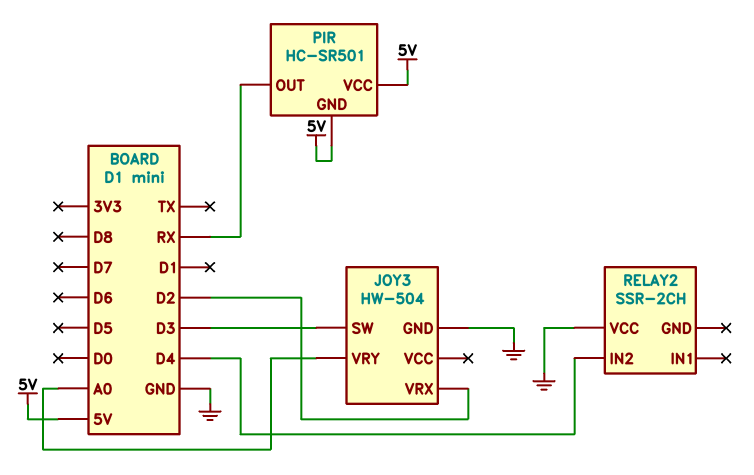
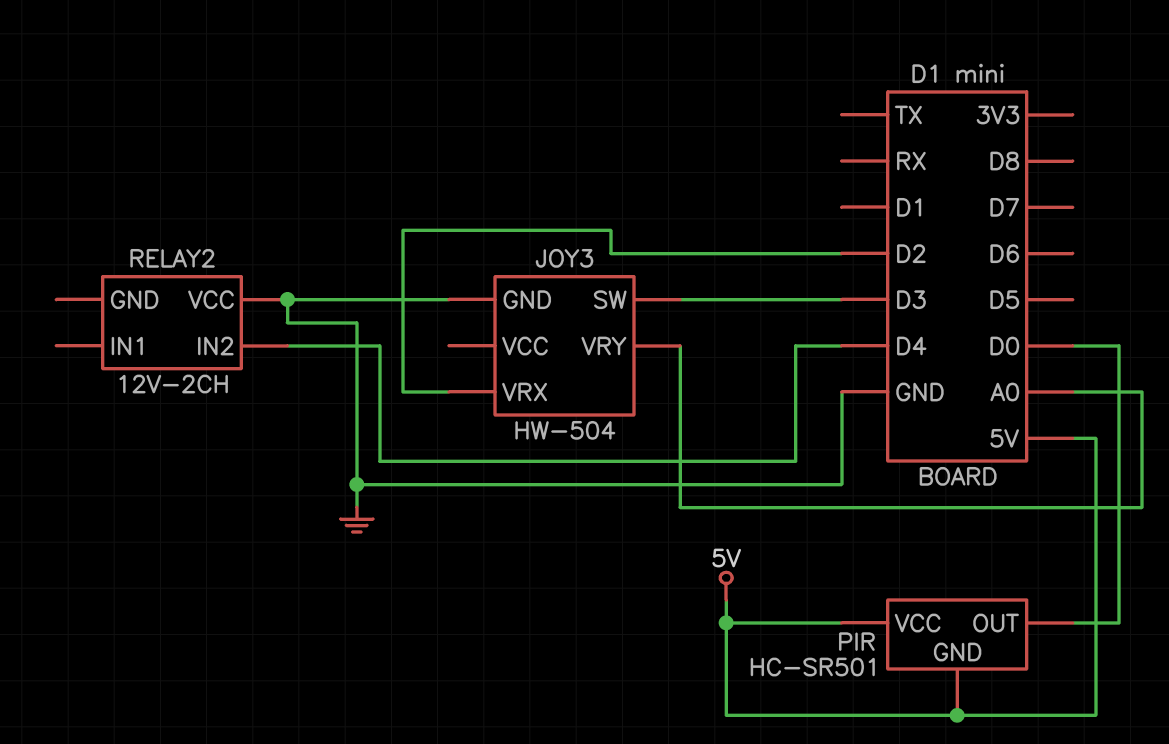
PIR pin OUT: RX -> D0
RELAY2: SSR-2CH -> 12V-2CH

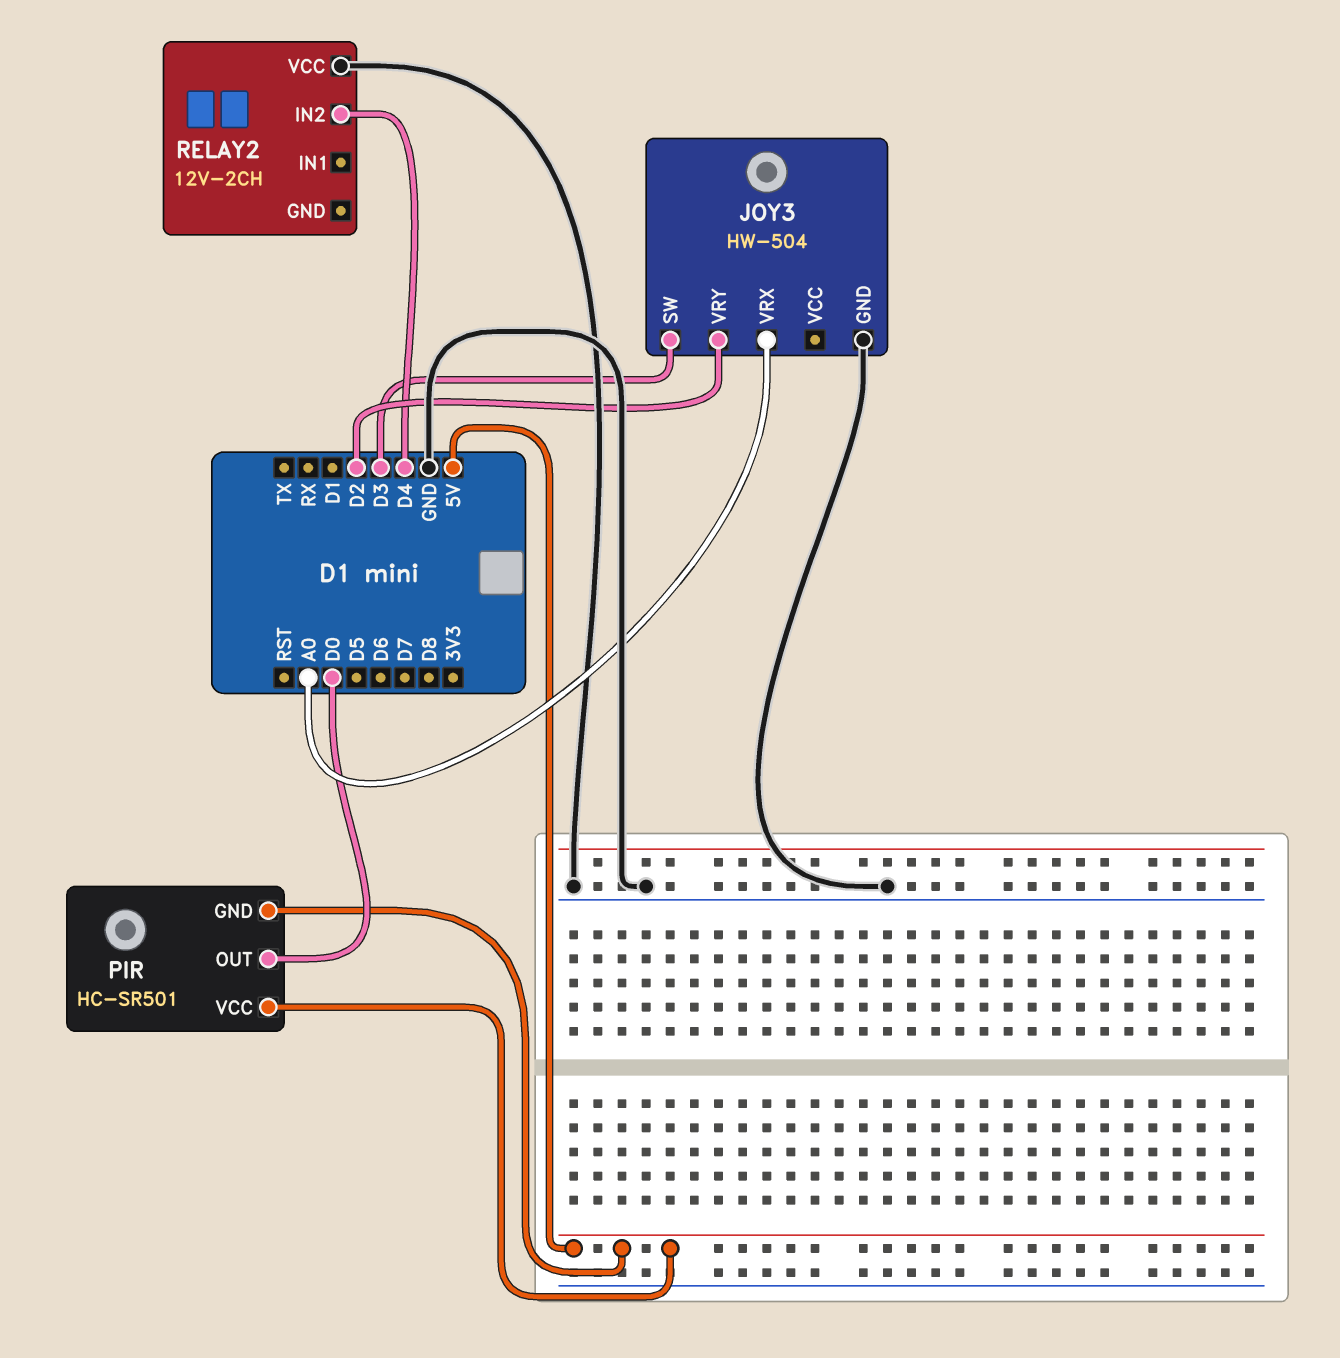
JOY3 pin VRX: D2 -> A0
JOY3 pin VRY: A0 -> D2

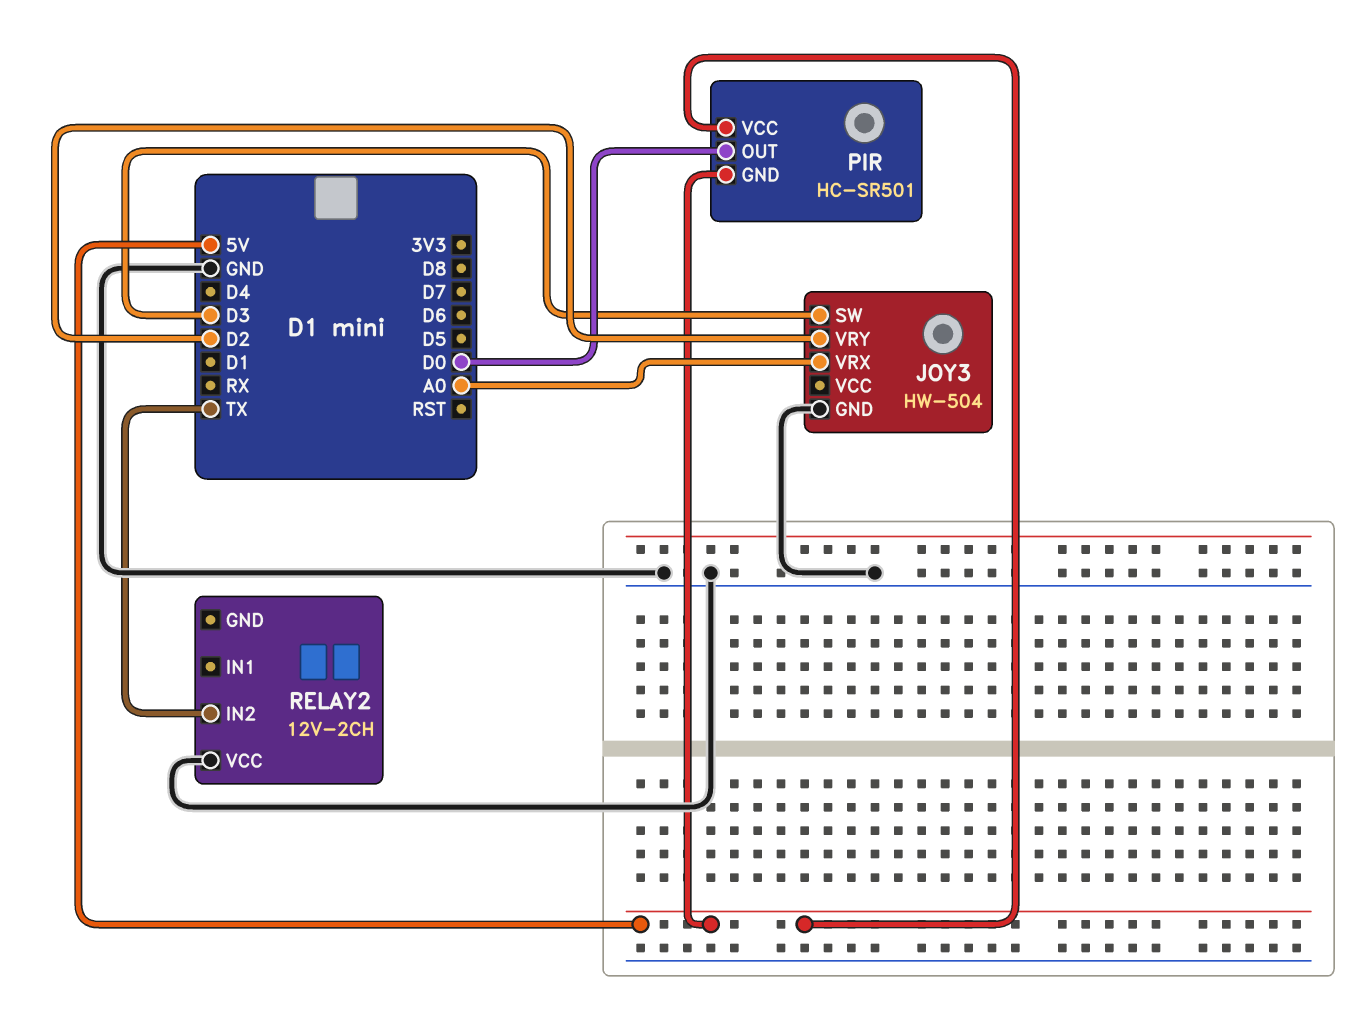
RELAY2 pin IN2: D4 -> TX

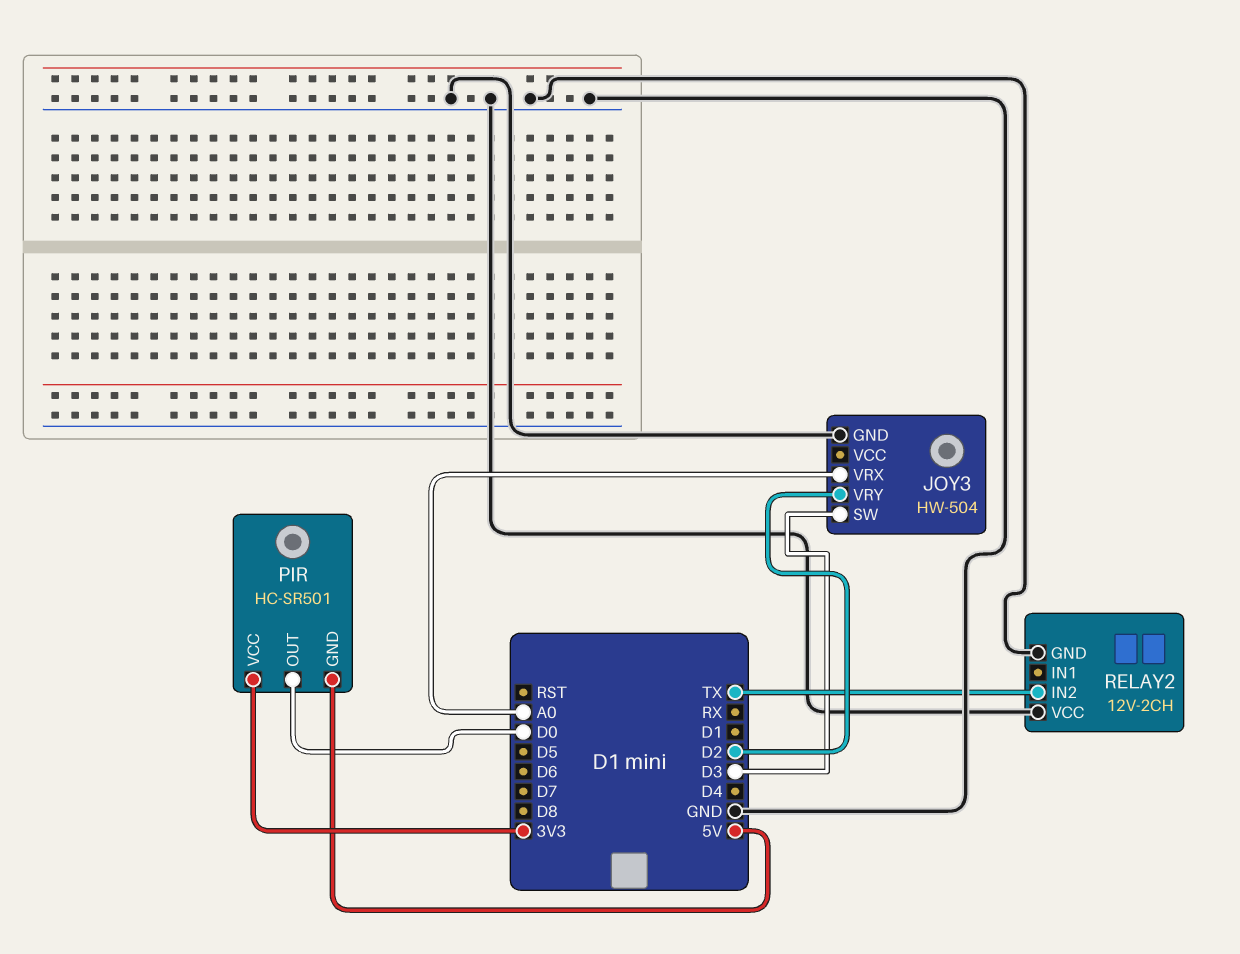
PIR pin VCC: 5V -> 3V3
RELAY2 pin GND: none -> GND

